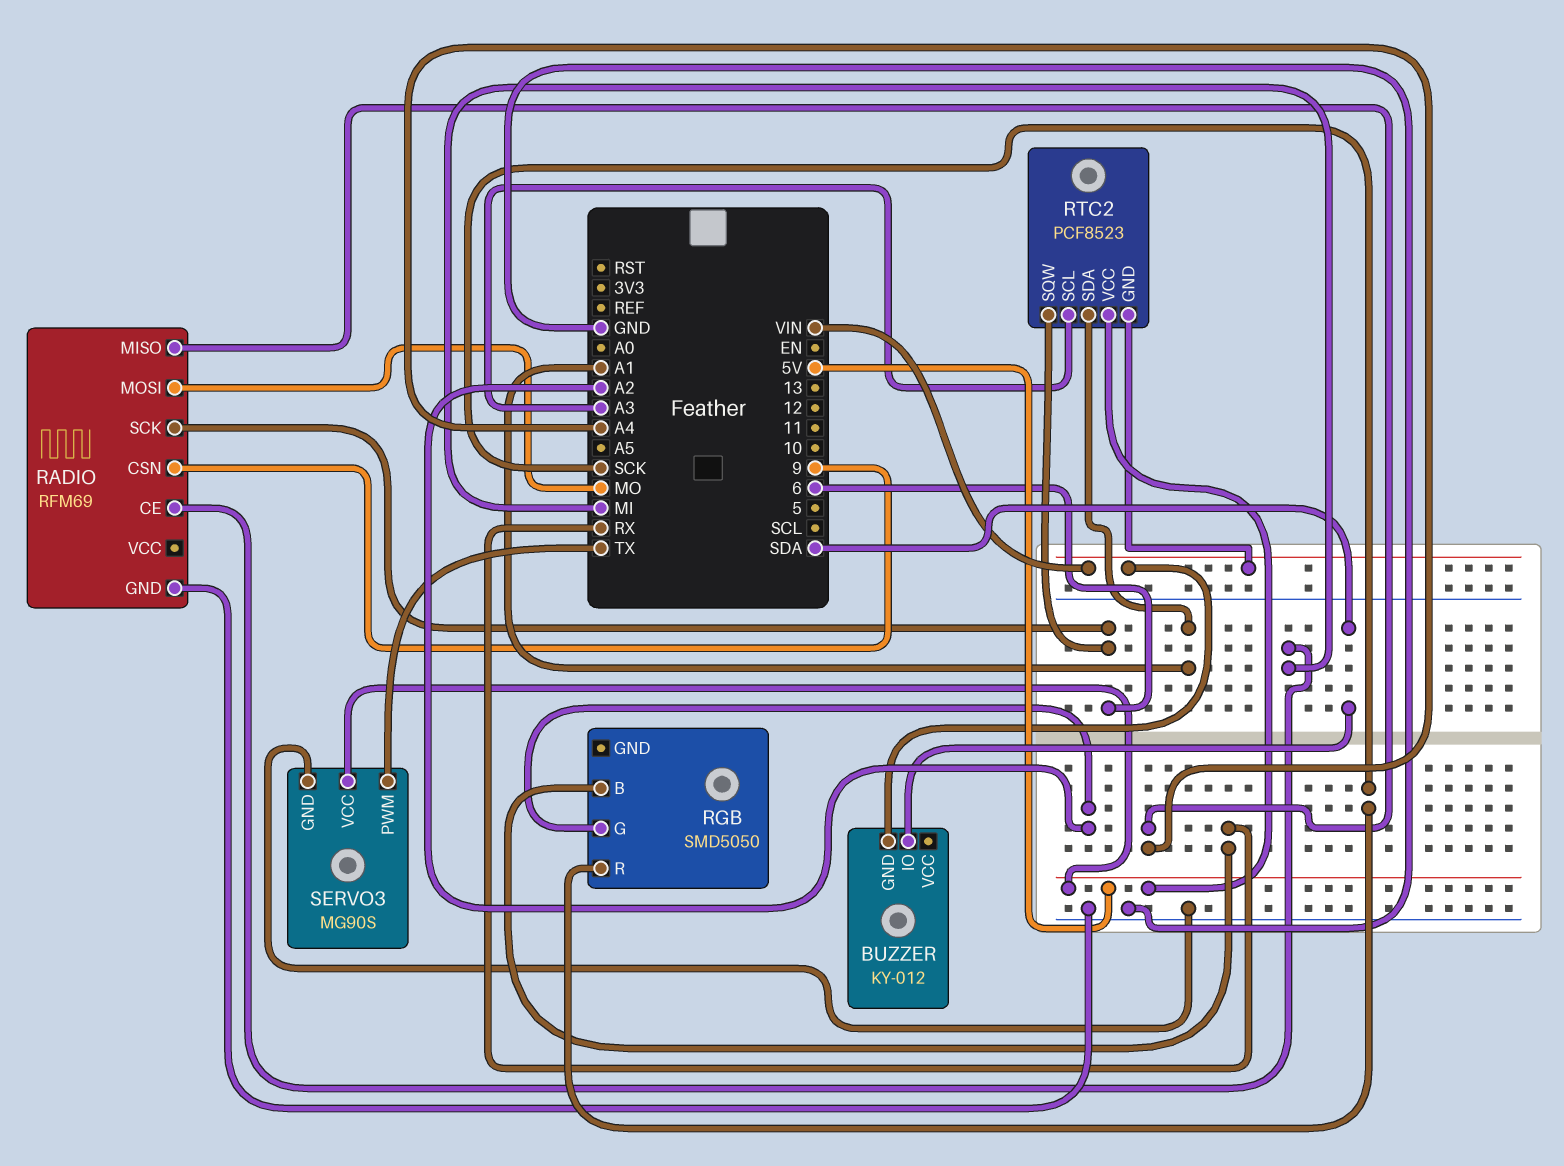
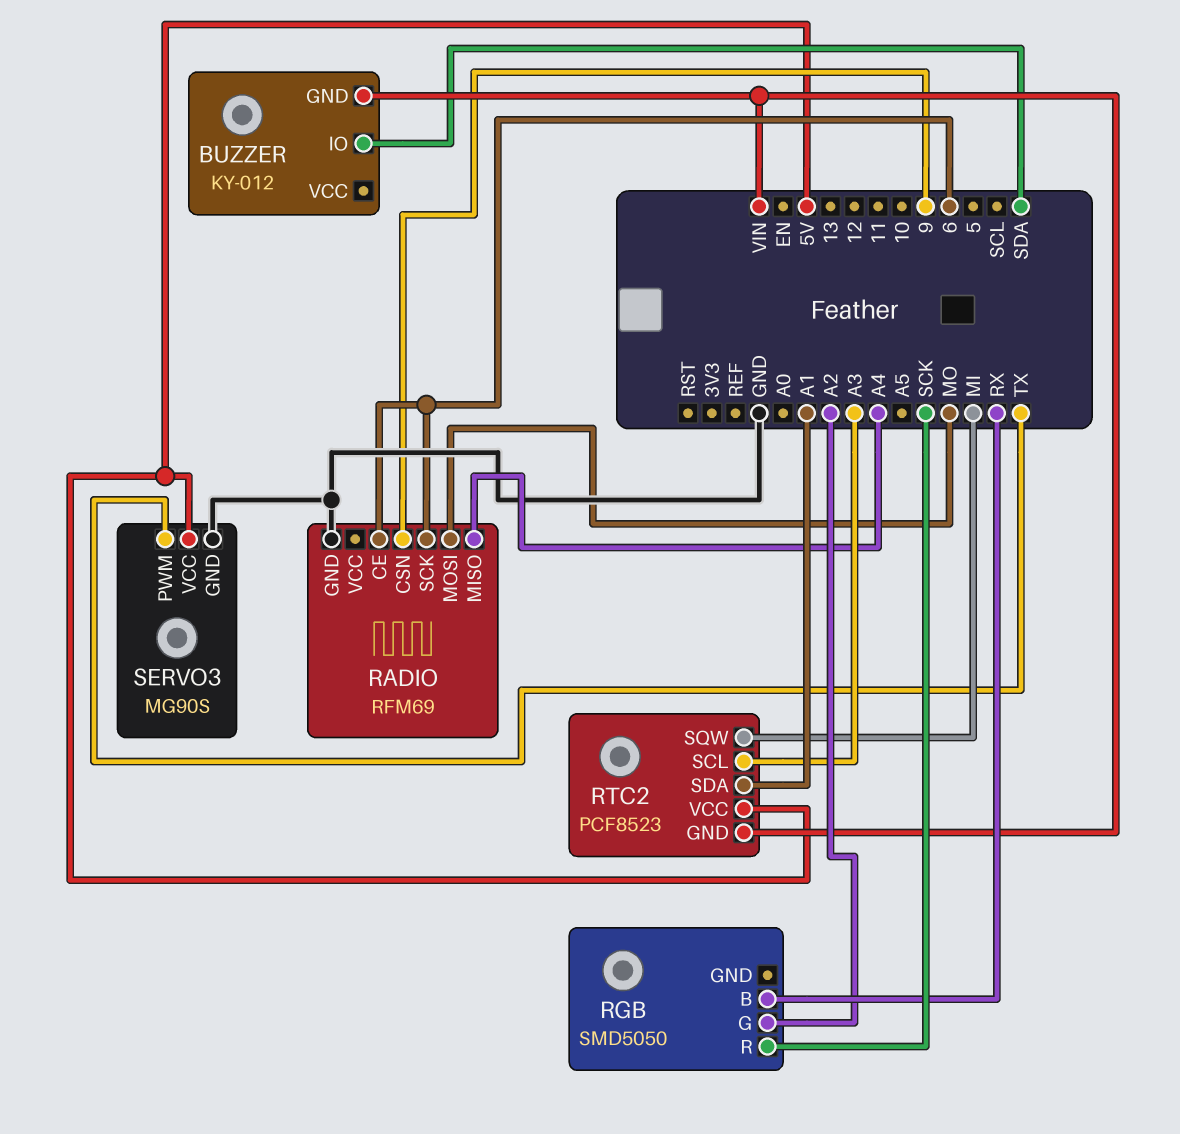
RADIO pin CE: MI -> 6
RTC2 pin SQW: 6 -> MI

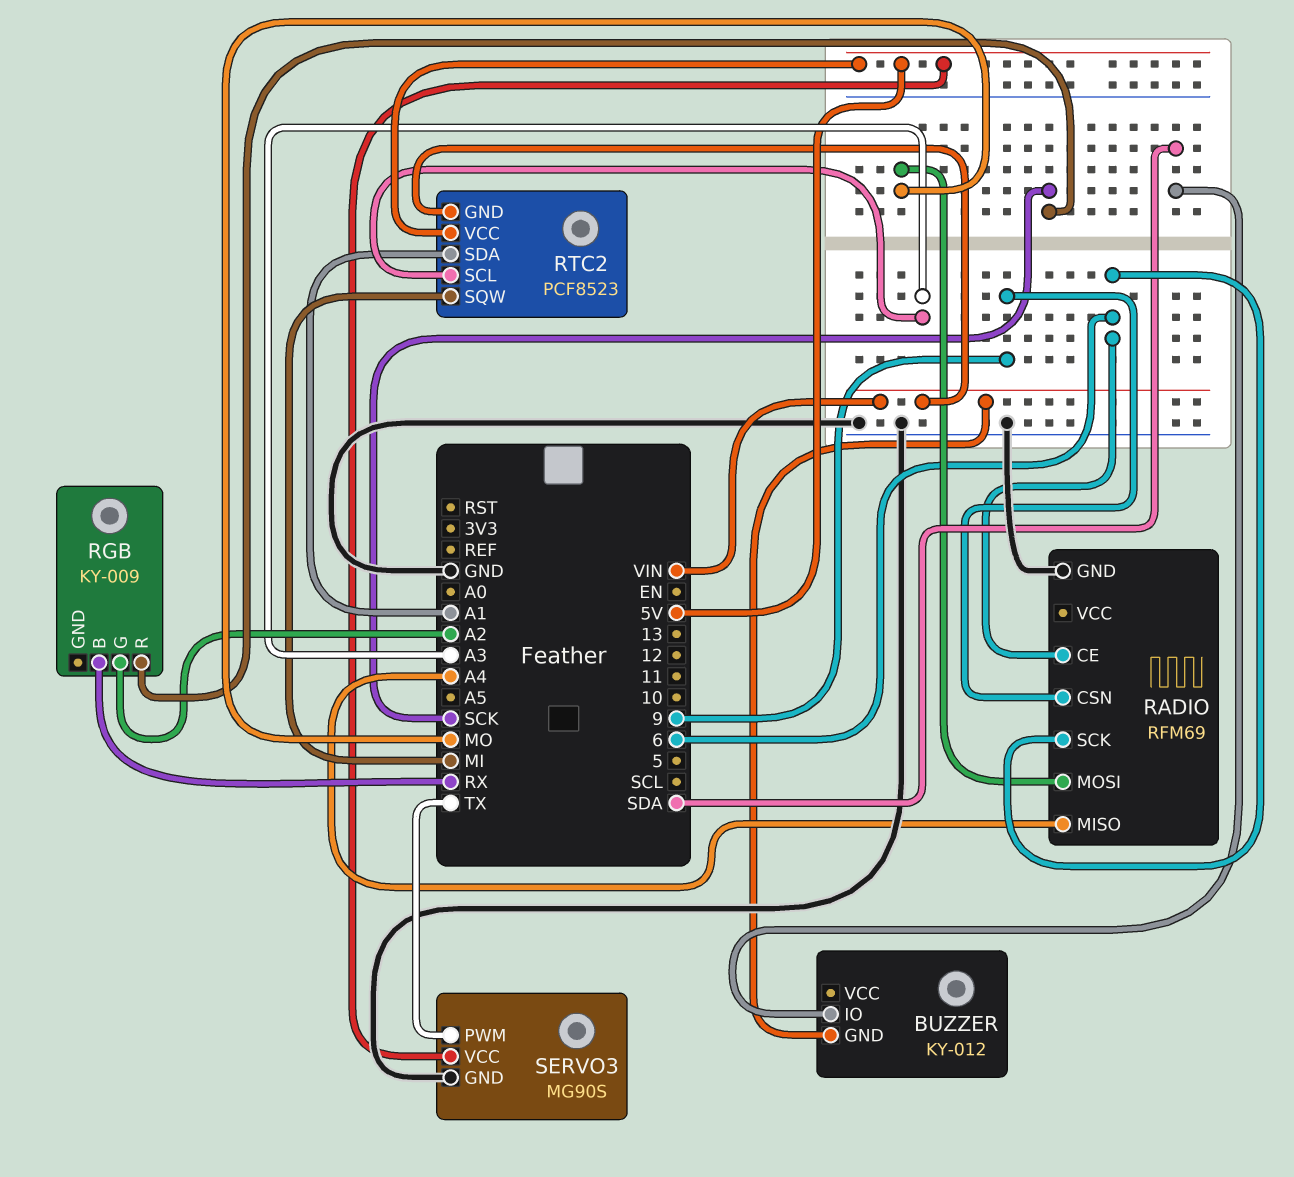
RGB: SMD5050 -> KY-009

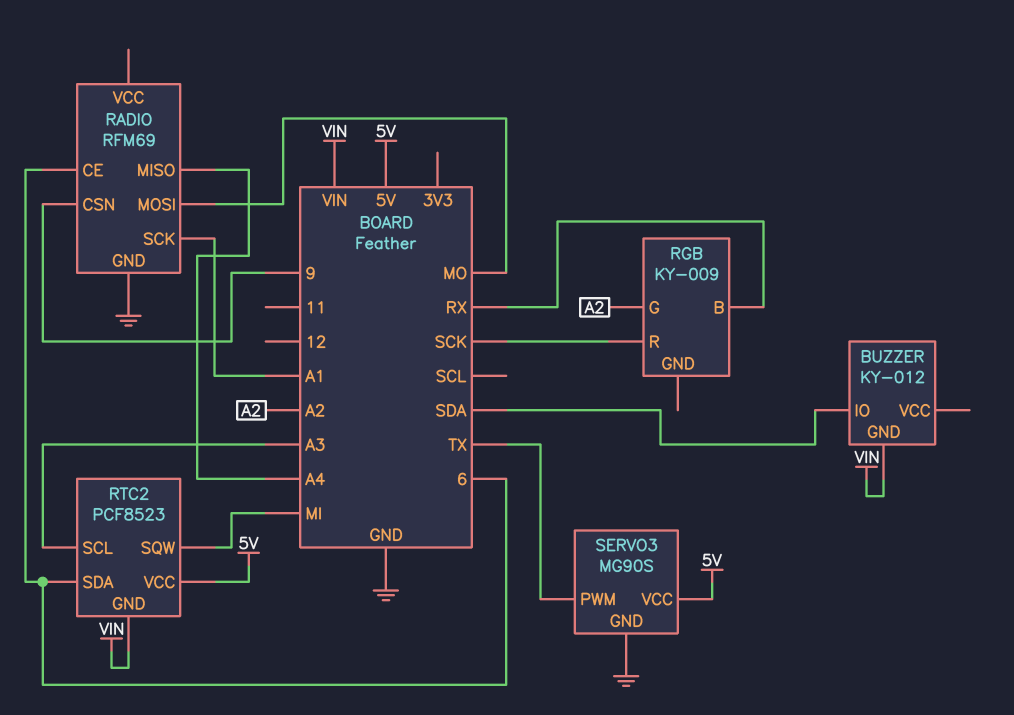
RADIO pin SCK: 6 -> A1
RTC2 pin SDA: A1 -> 6

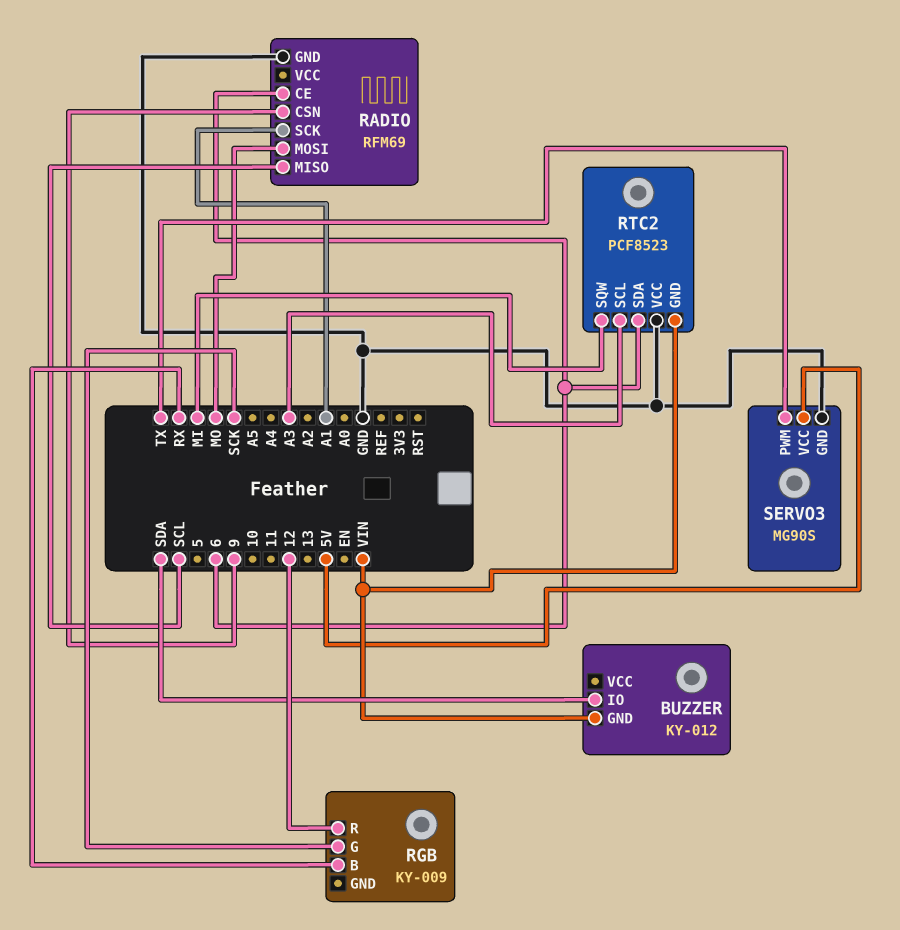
RADIO pin MISO: A4 -> SCL
RGB pin G: A2 -> SCK
RGB pin R: SCK -> 12
RTC2 pin VCC: 5V -> GND

